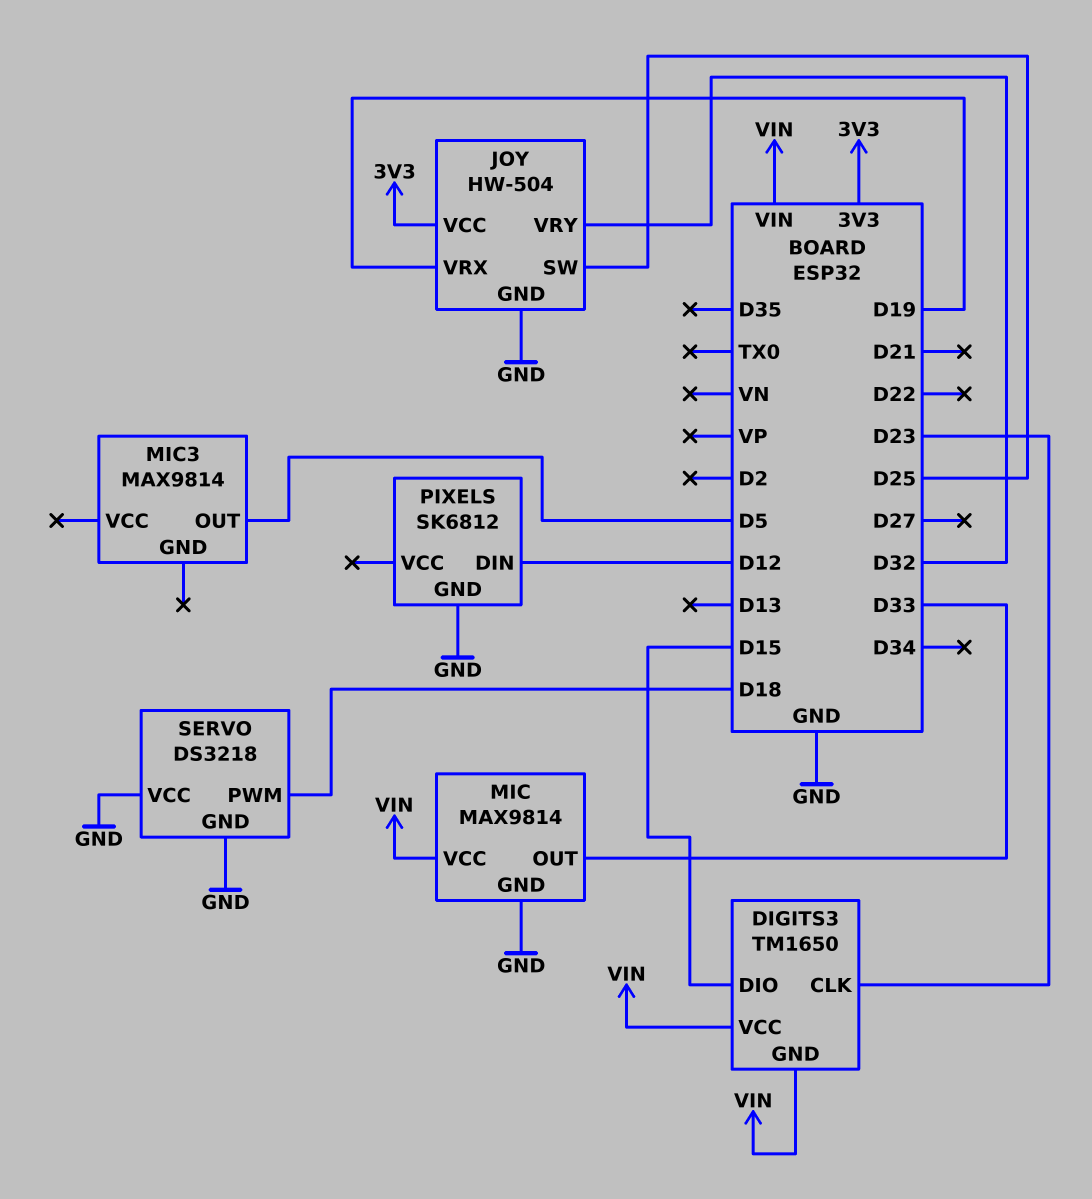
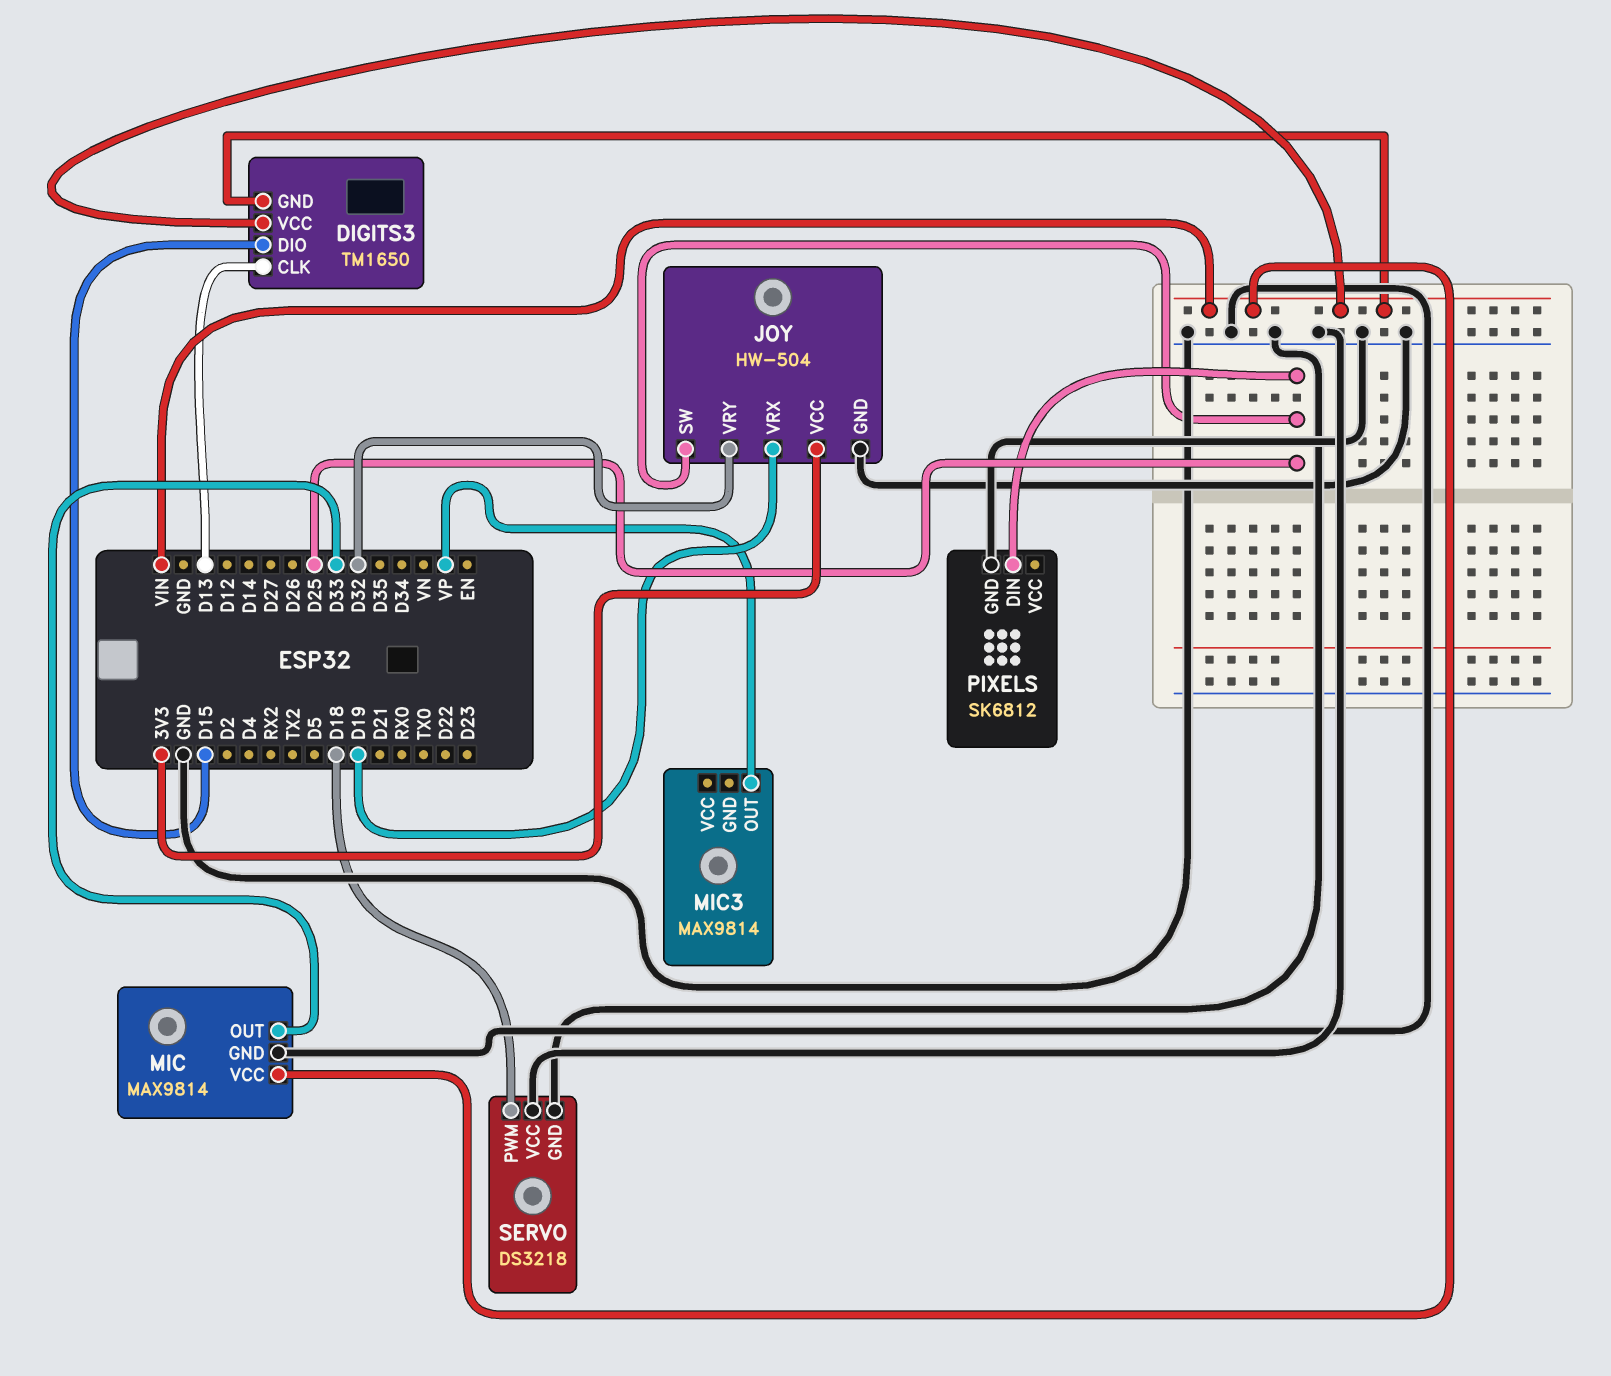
DIGITS3 pin CLK: D23 -> D13
MIC3 pin OUT: D5 -> VP
PIXELS pin DIN: D12 -> D25

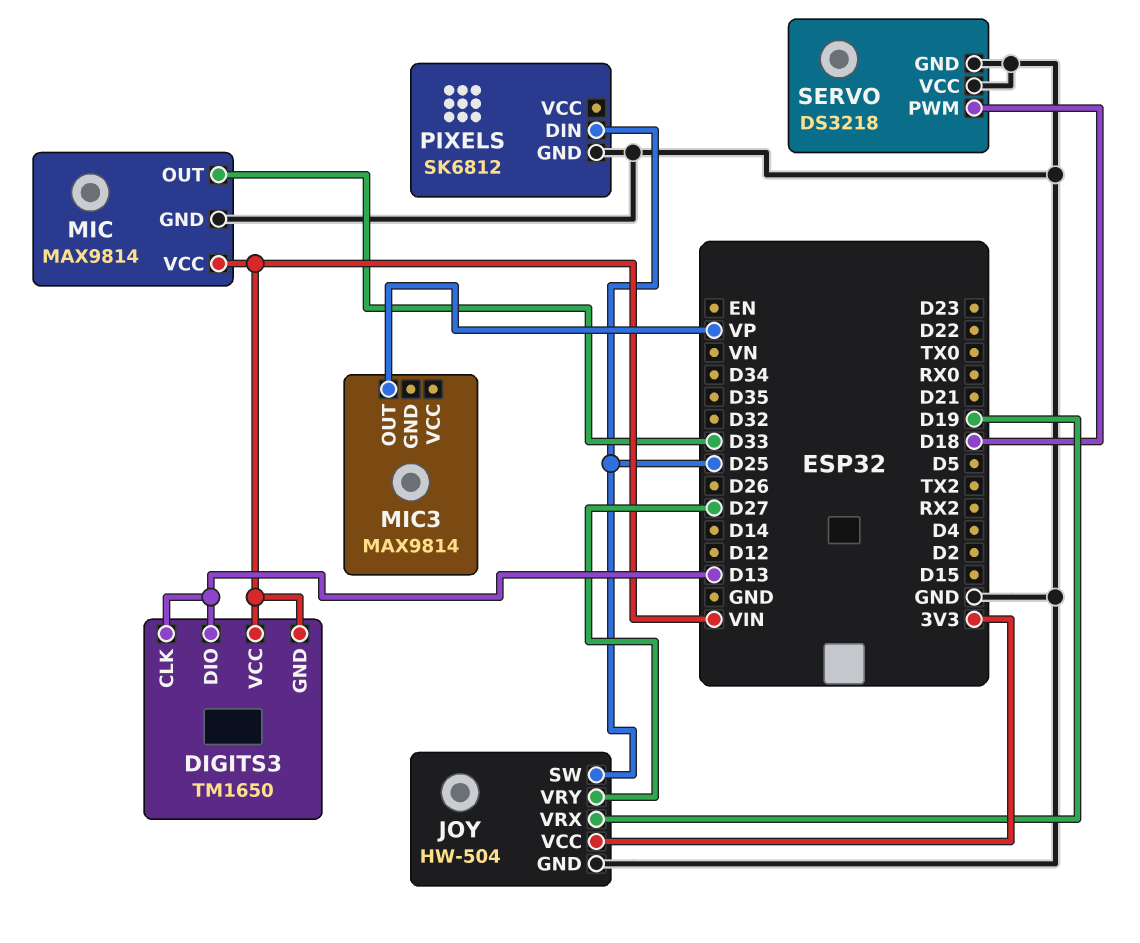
DIGITS3 pin DIO: D15 -> D13
JOY pin VRY: D32 -> D27

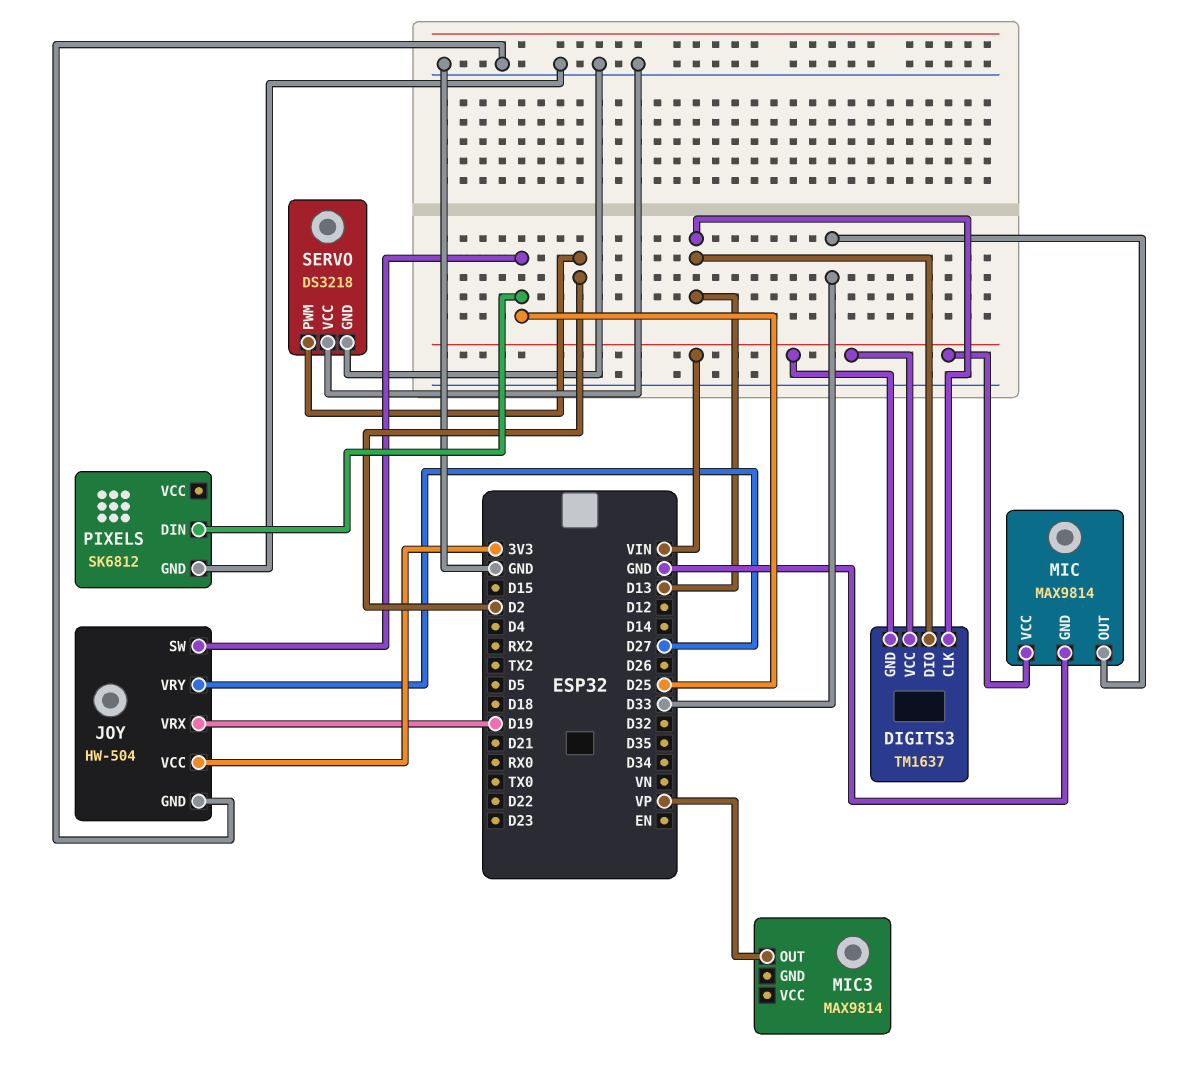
DIGITS3: TM1650 -> TM1637
SERVO pin PWM: D18 -> D2

